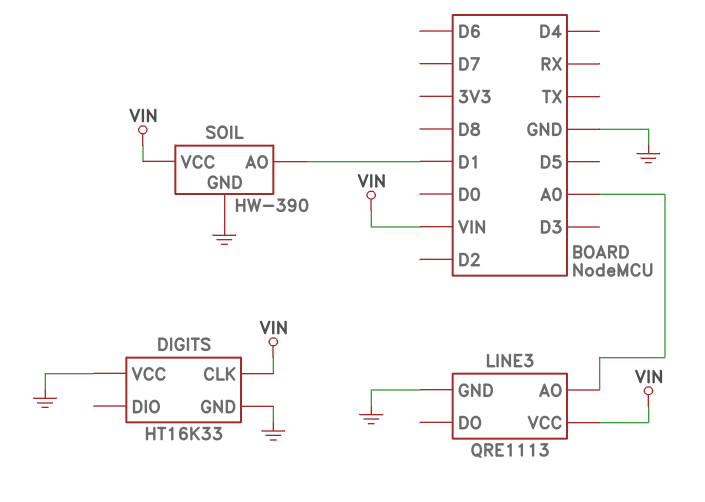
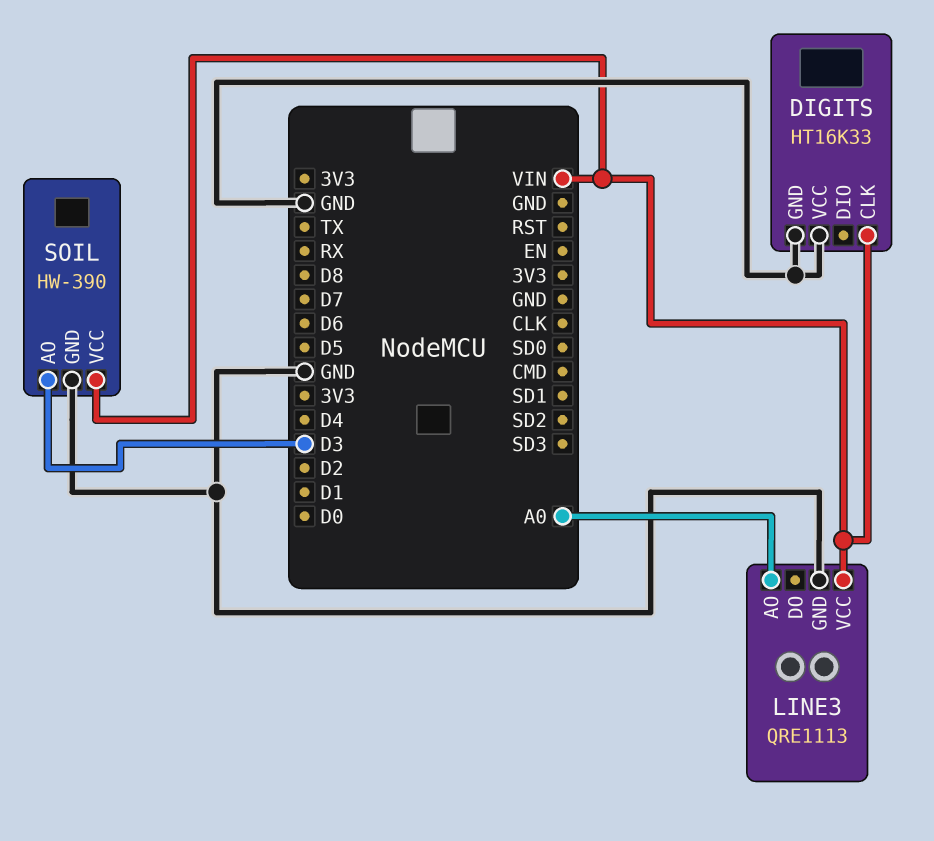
SOIL pin AO: D1 -> D3

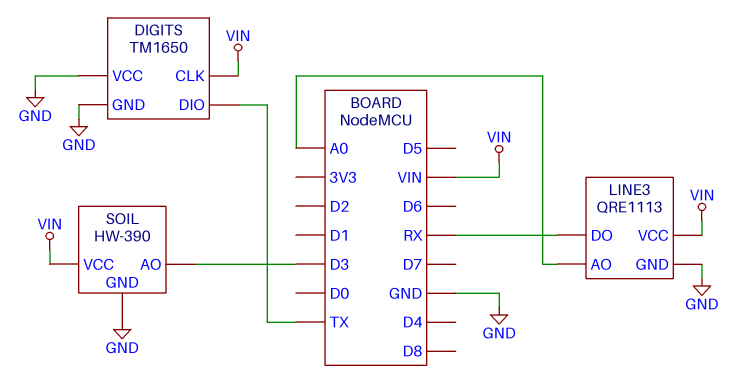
DIGITS: HT16K33 -> TM1650
DIGITS pin DIO: none -> TX
LINE3 pin DO: none -> RX

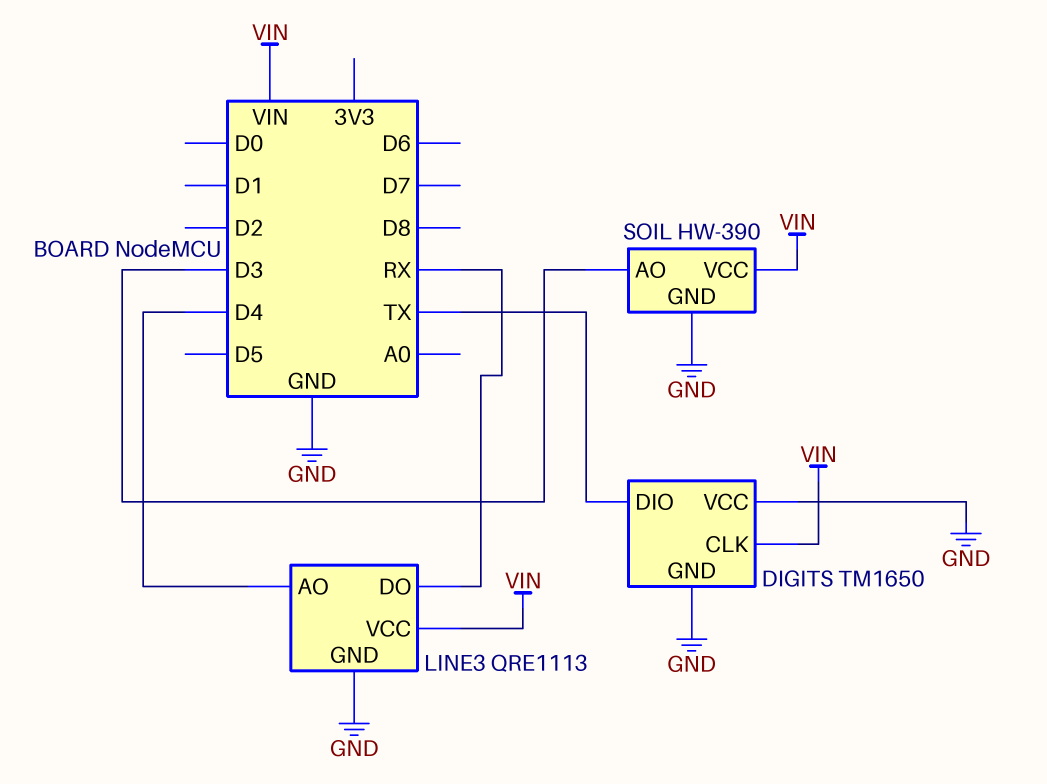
LINE3 pin AO: A0 -> D4

